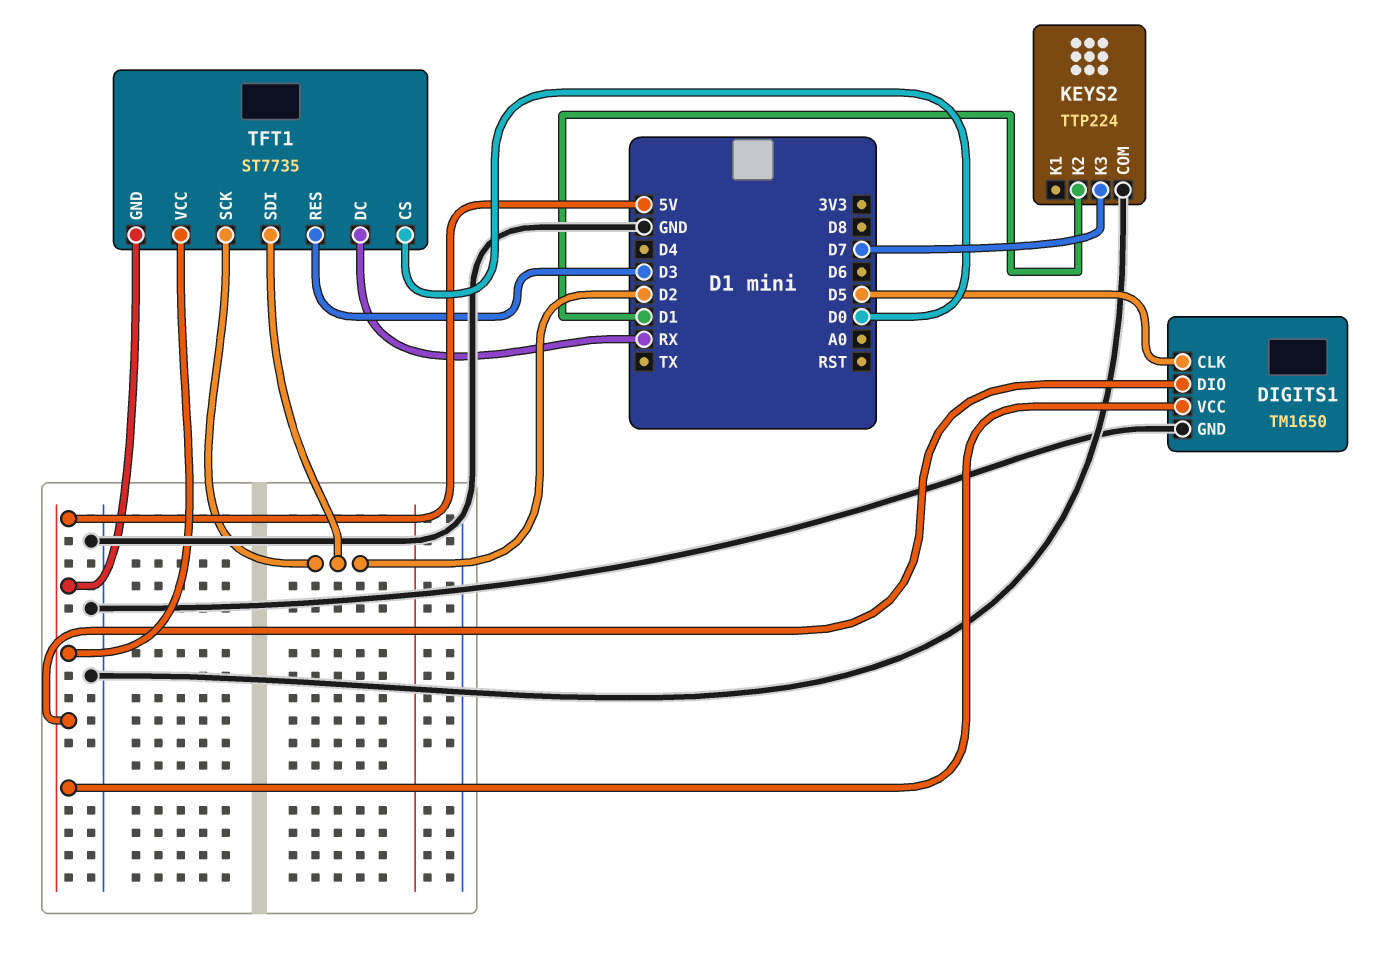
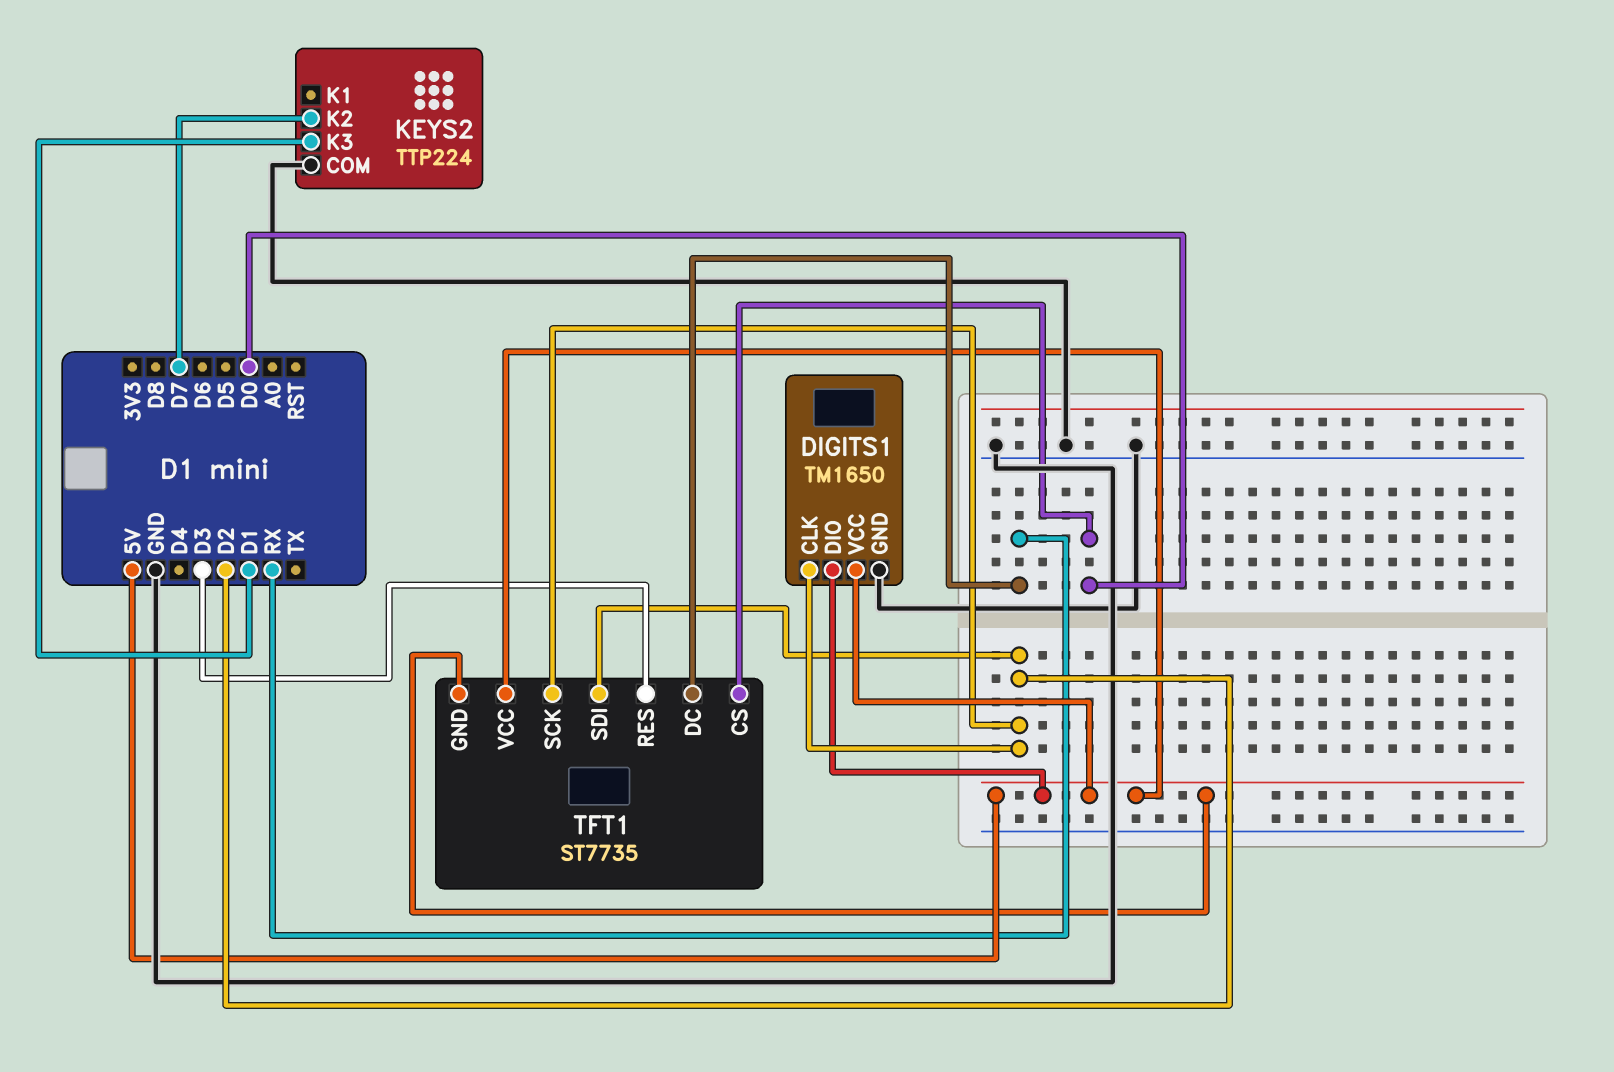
DIGITS1 pin CLK: D5 -> D2
KEYS2 pin K2: D1 -> D7
KEYS2 pin K3: D7 -> D1

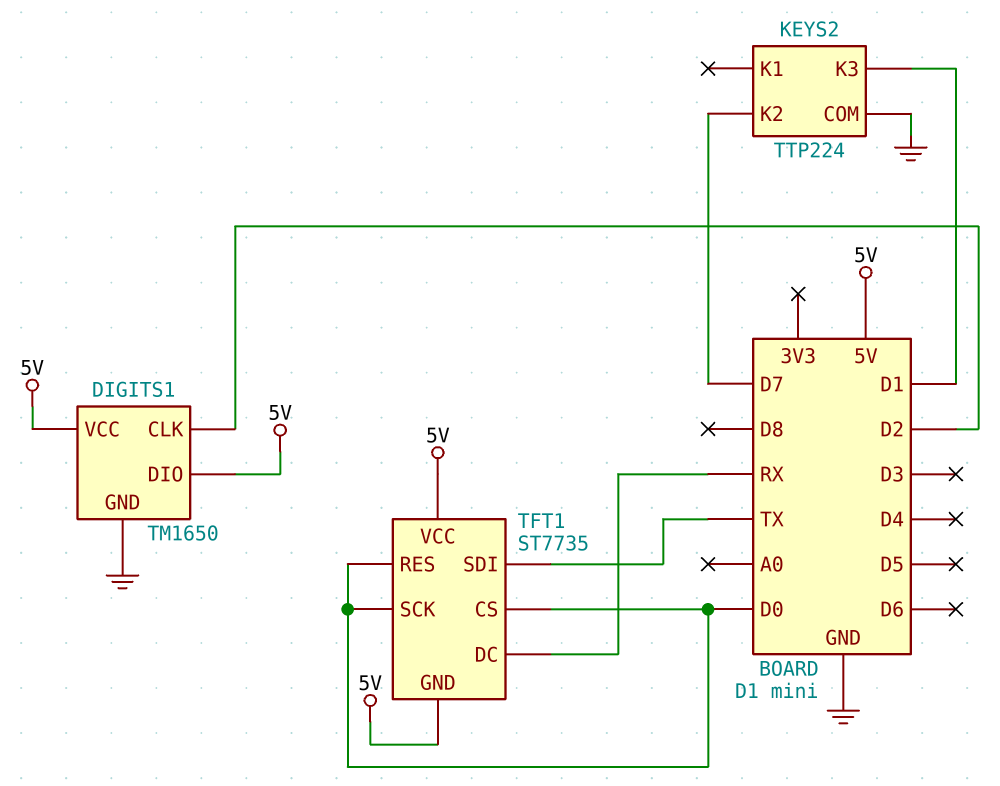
TFT1 pin RES: D3 -> D0
TFT1 pin SCK: D2 -> D0
TFT1 pin SDI: D2 -> TX

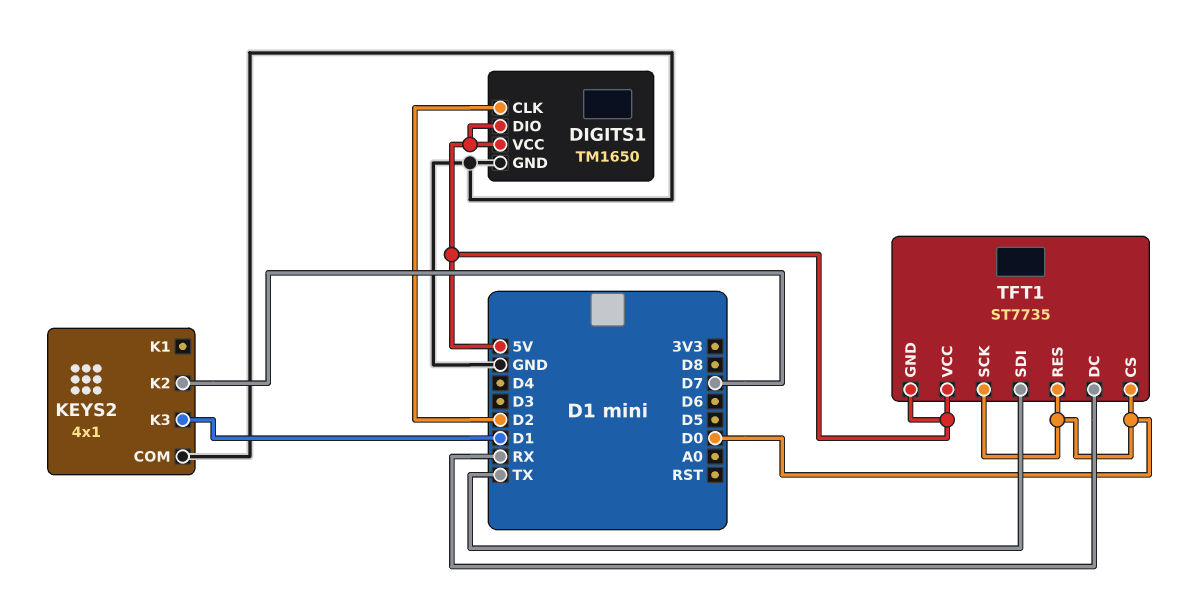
KEYS2: TTP224 -> 4x1

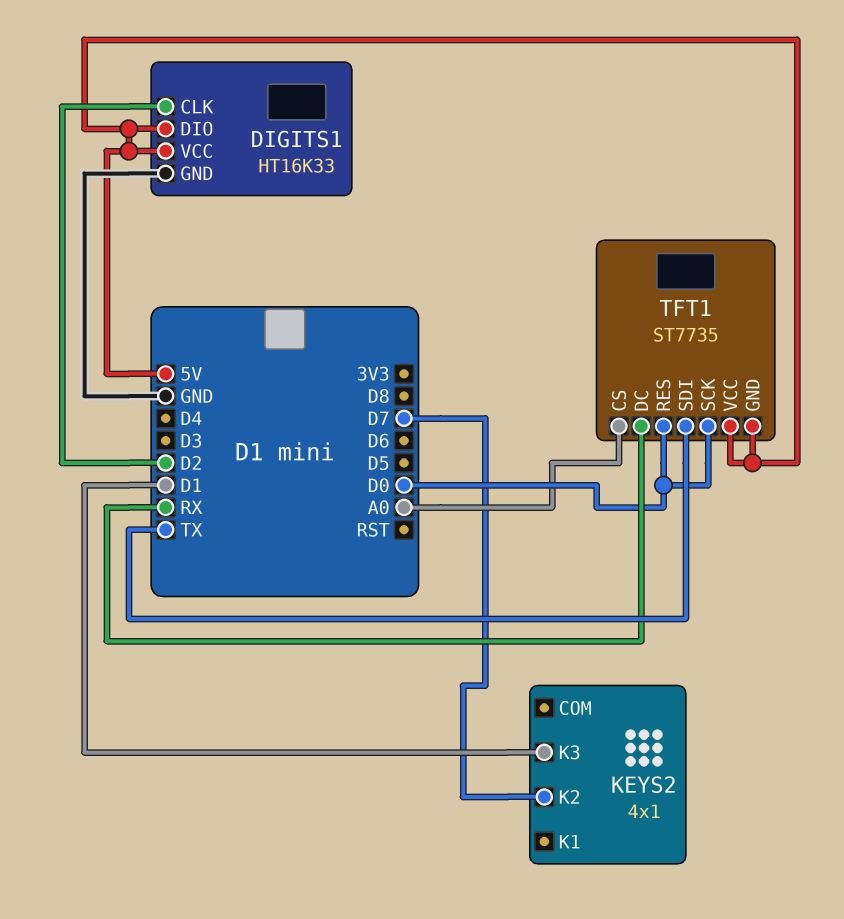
DIGITS1: TM1650 -> HT16K33
KEYS2 pin COM: GND -> none
TFT1 pin CS: D0 -> A0

